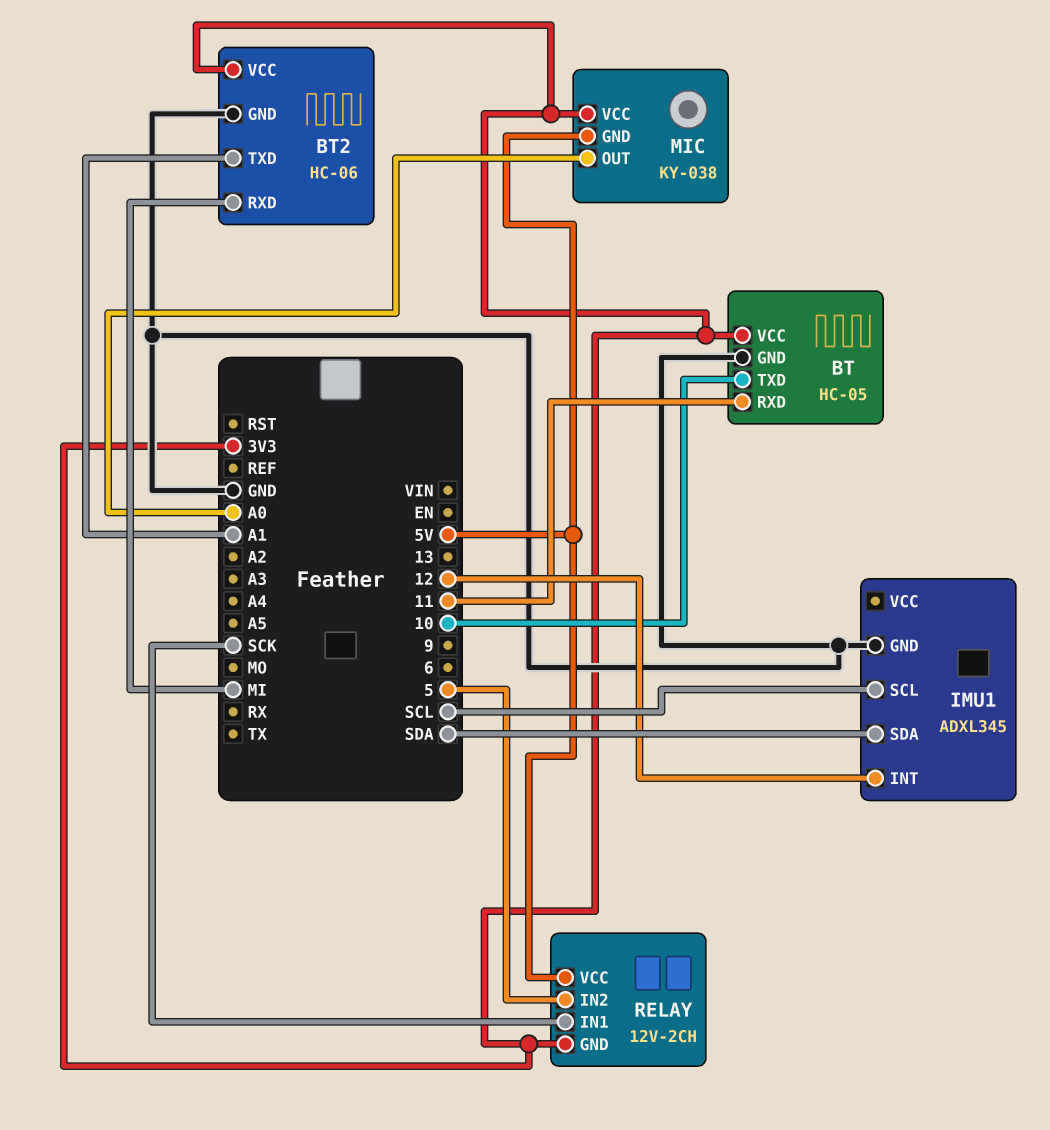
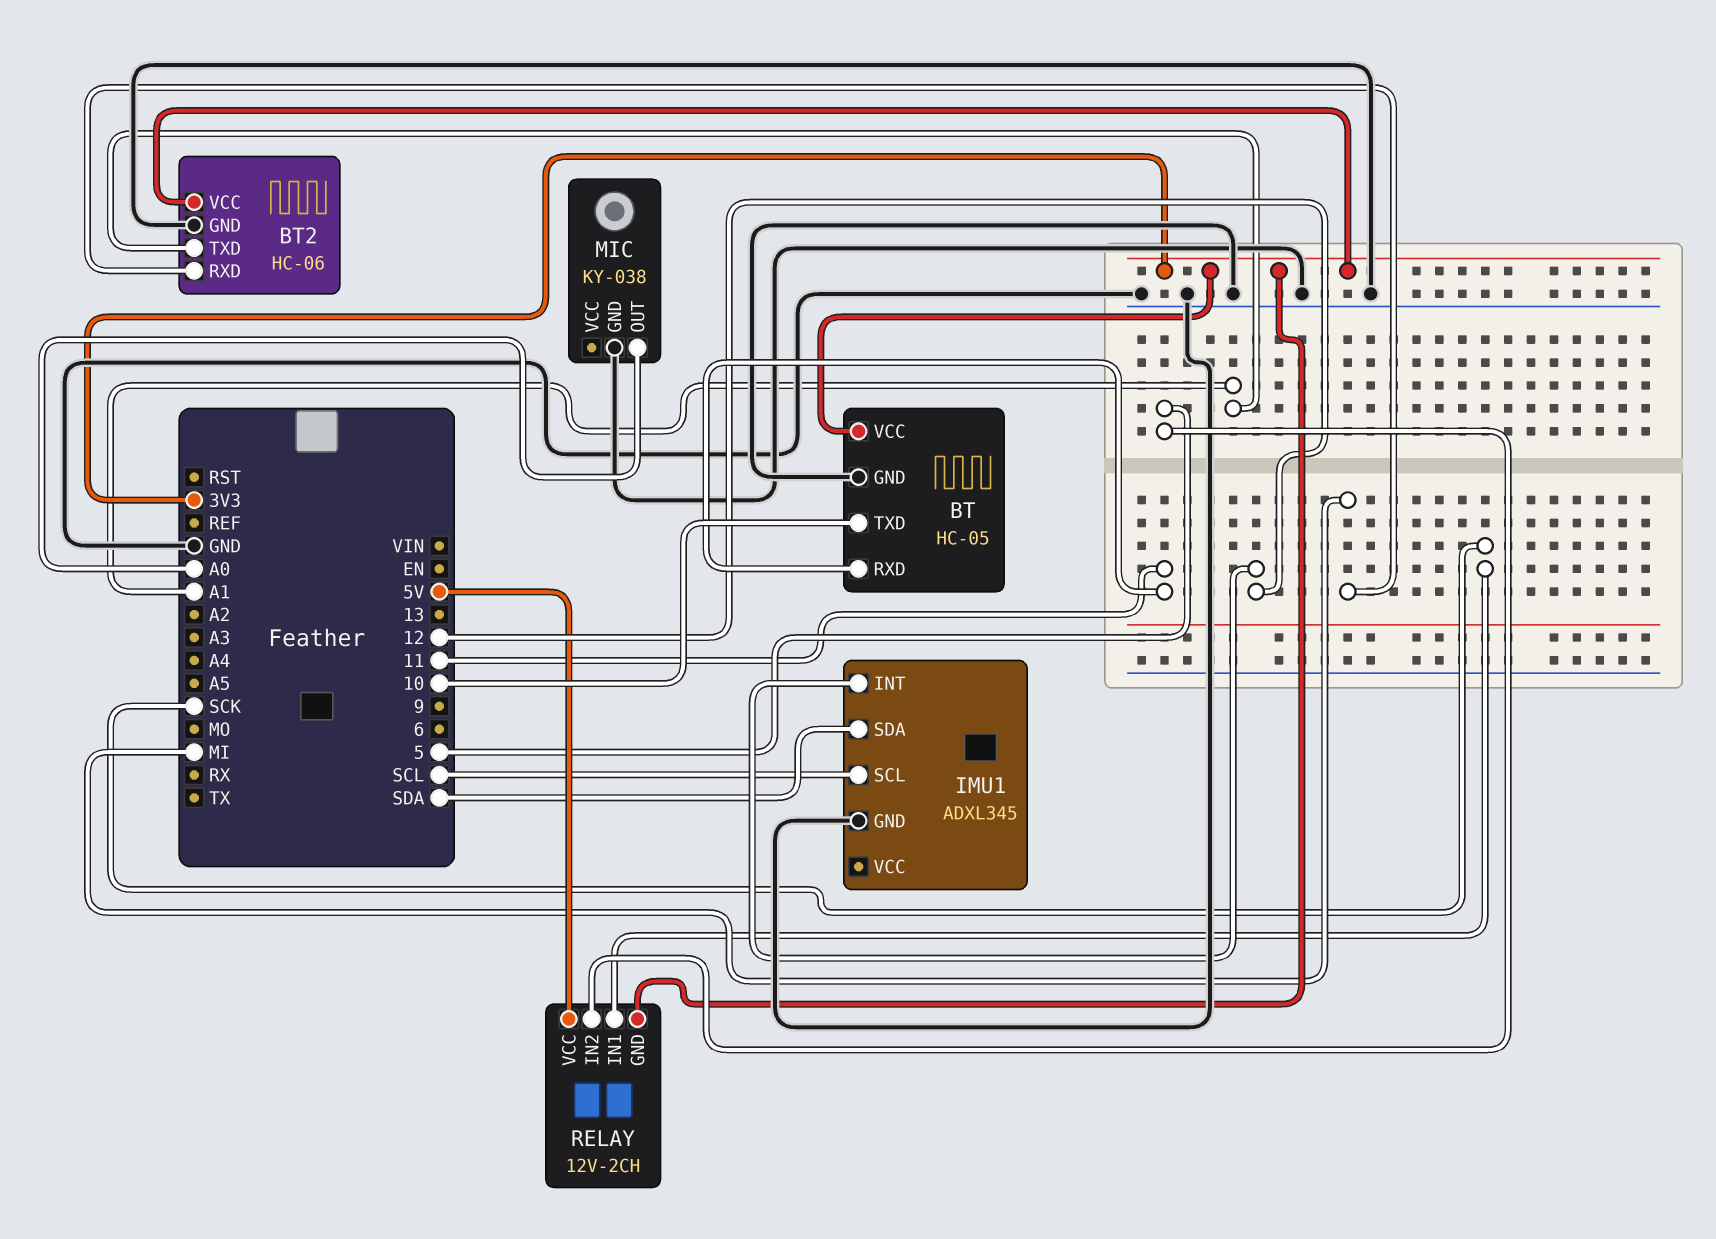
MIC pin GND: 5V -> GND
MIC pin VCC: 3V3 -> none

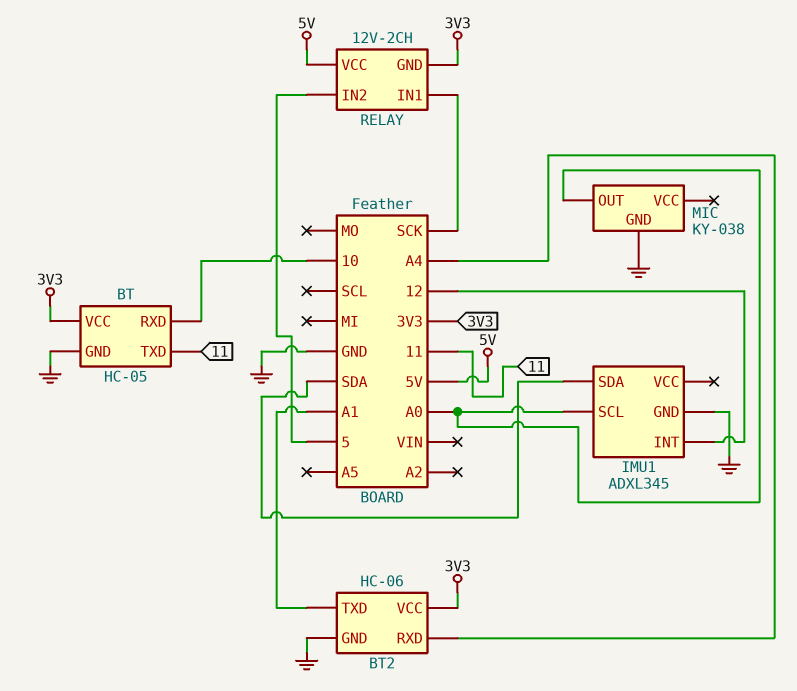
BT pin RXD: 11 -> 10
BT pin TXD: 10 -> 11
BT2 pin RXD: MI -> A4
IMU1 pin SCL: SCL -> A0

